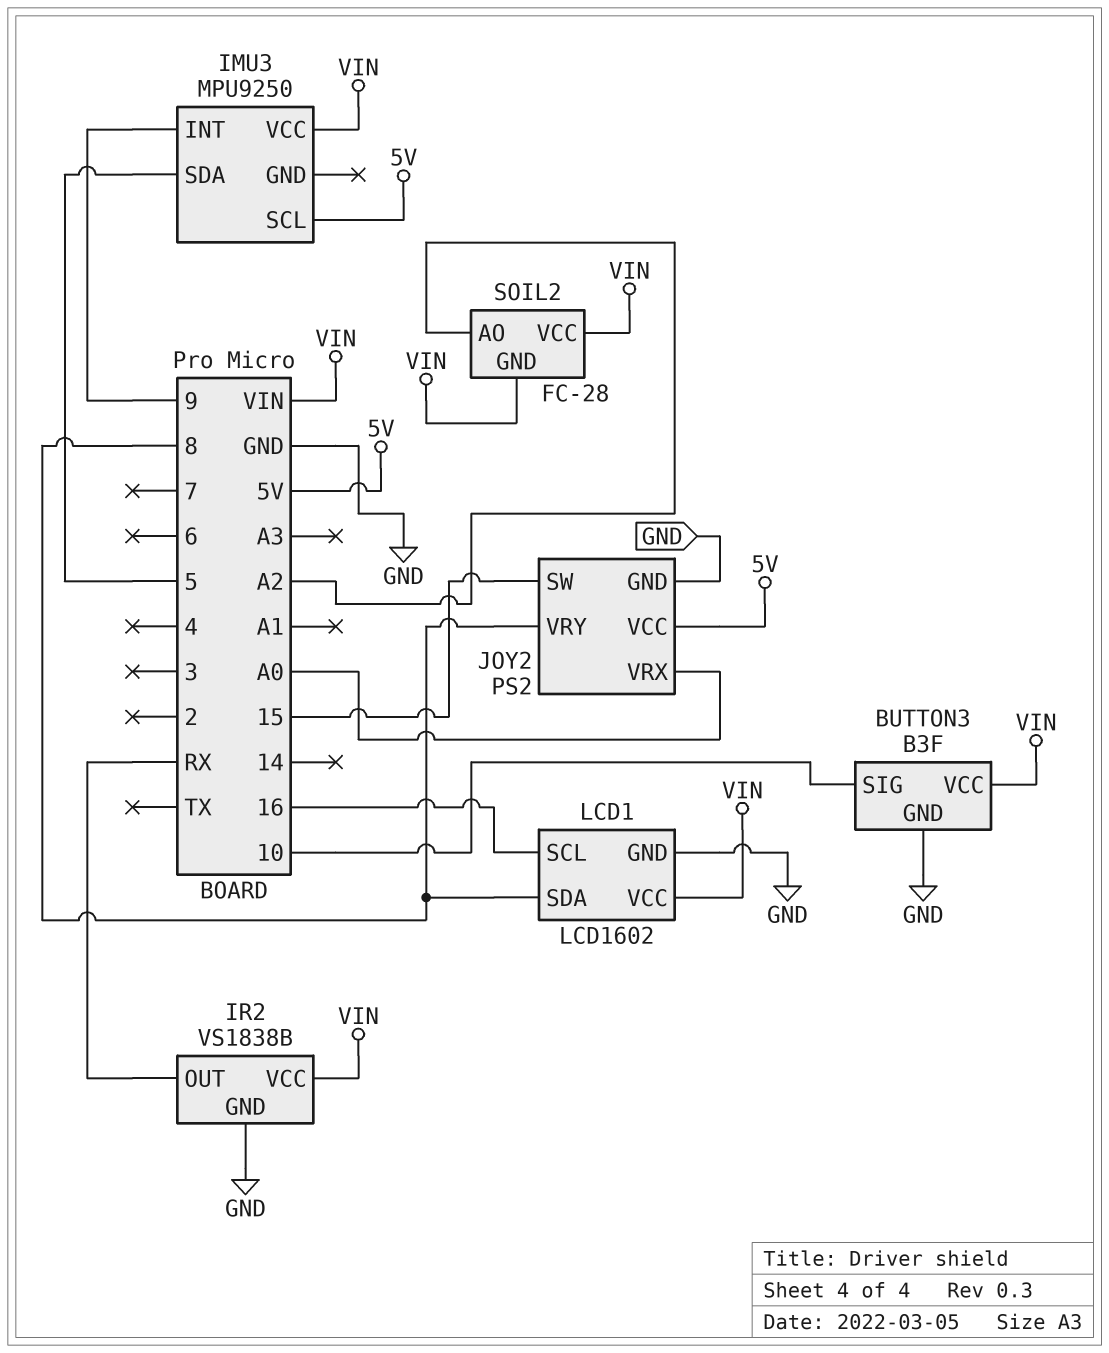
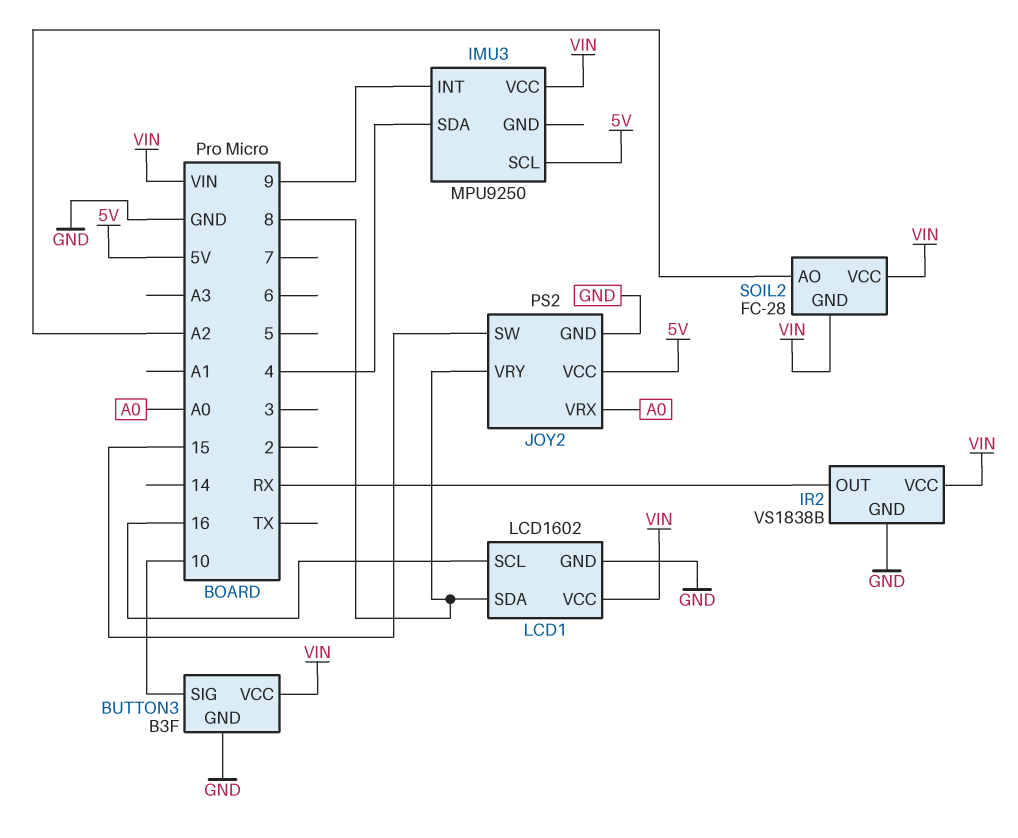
IMU3 pin SDA: 5 -> 4

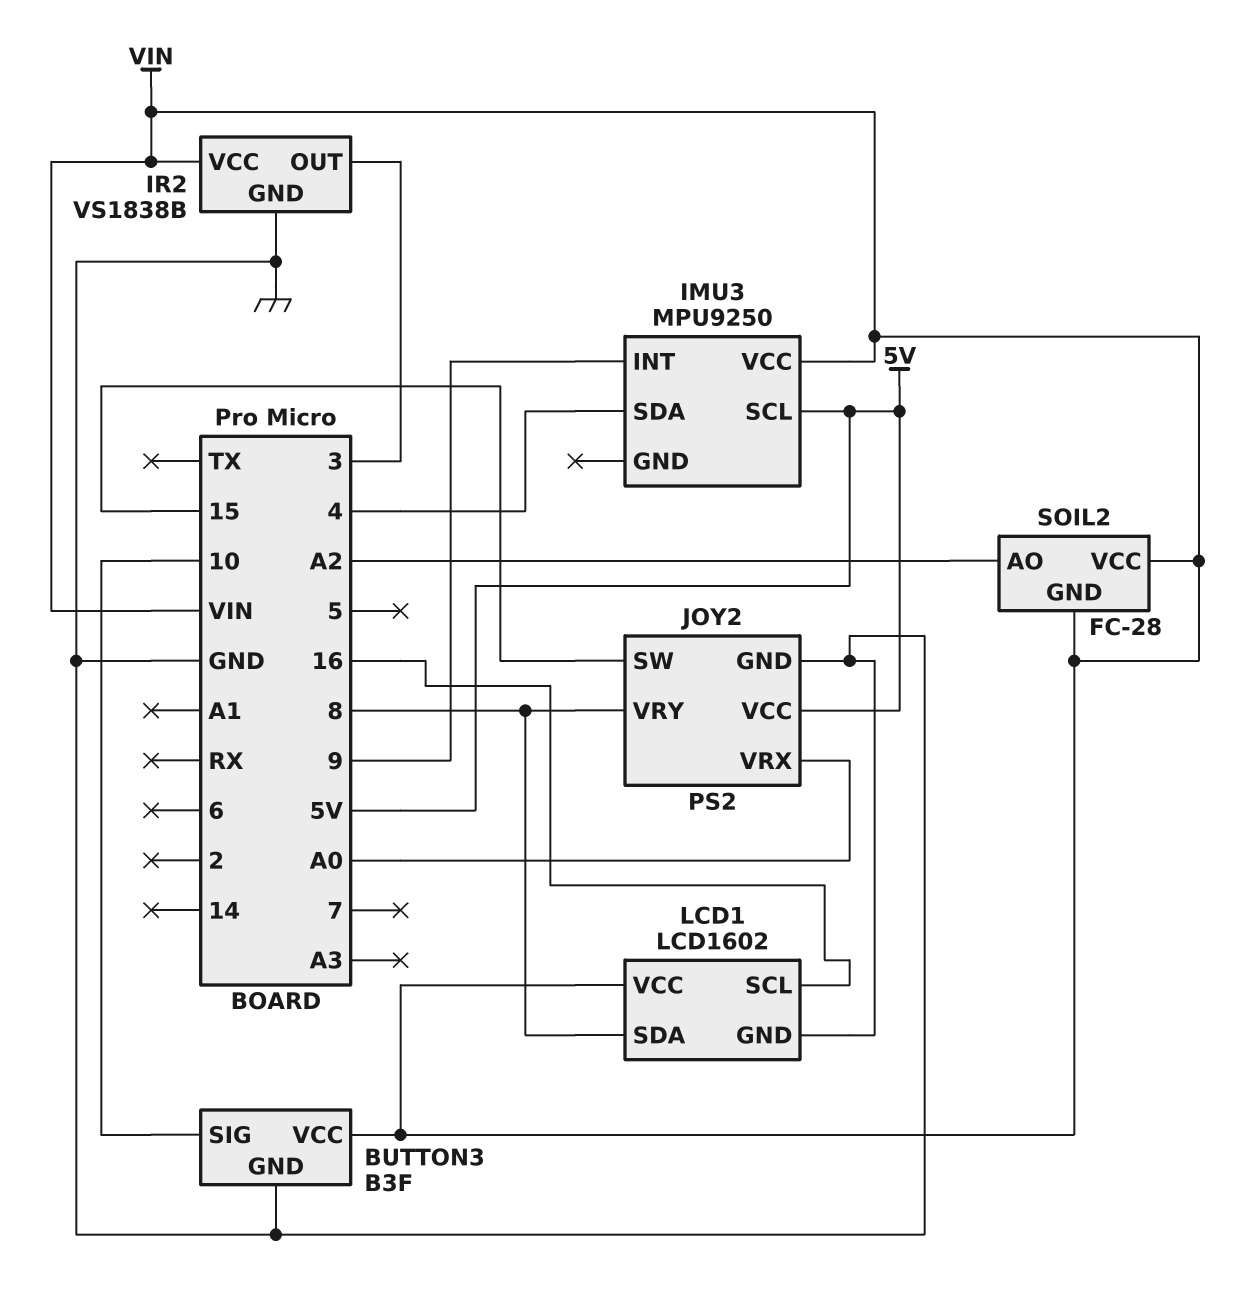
IR2 pin OUT: RX -> 3

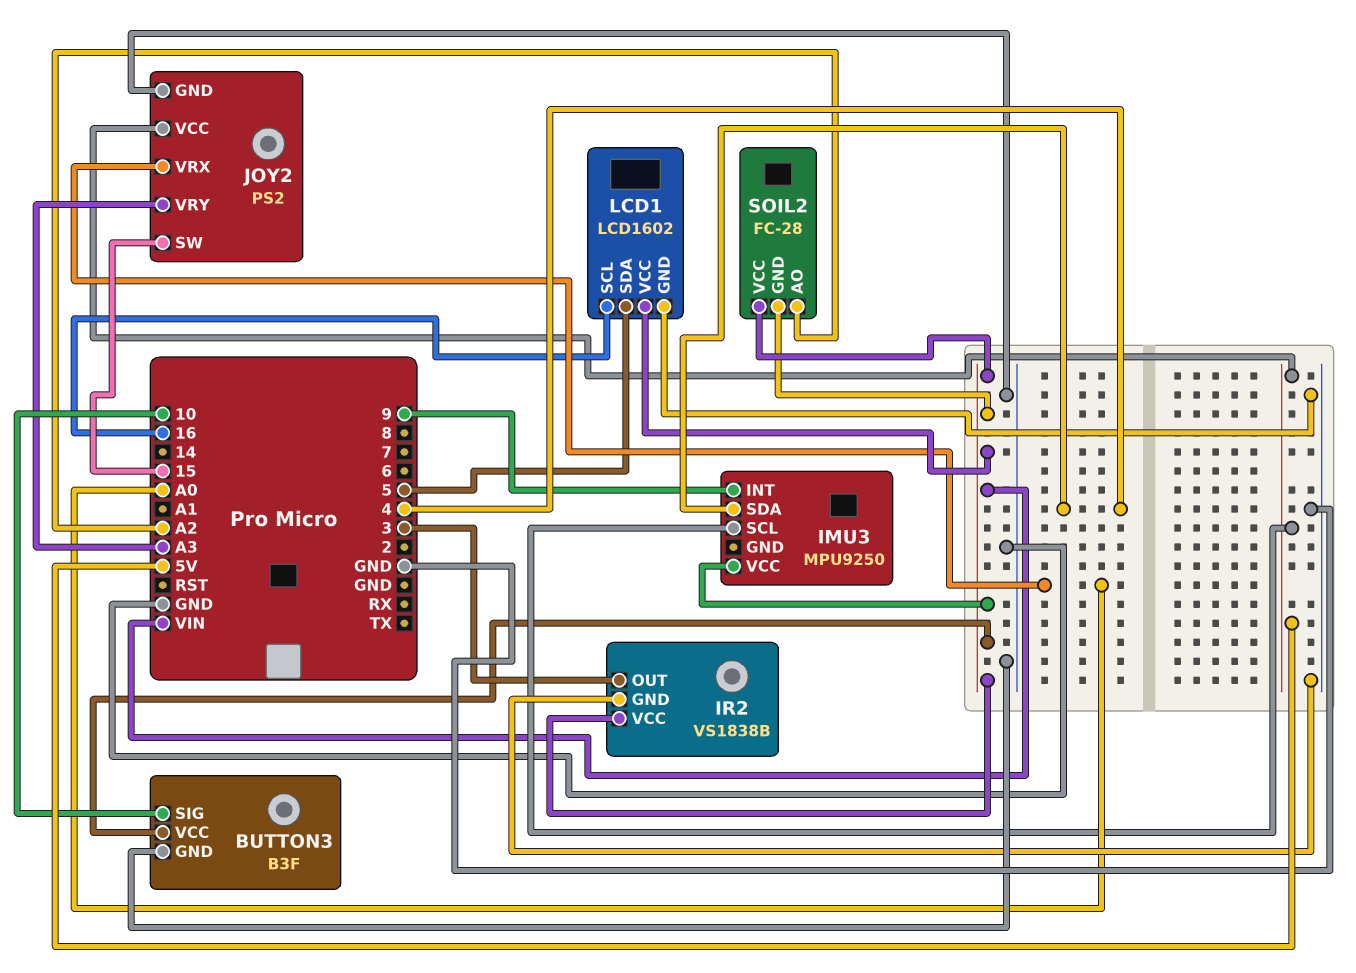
JOY2 pin VRY: 8 -> A3
LCD1 pin SDA: 8 -> 5

